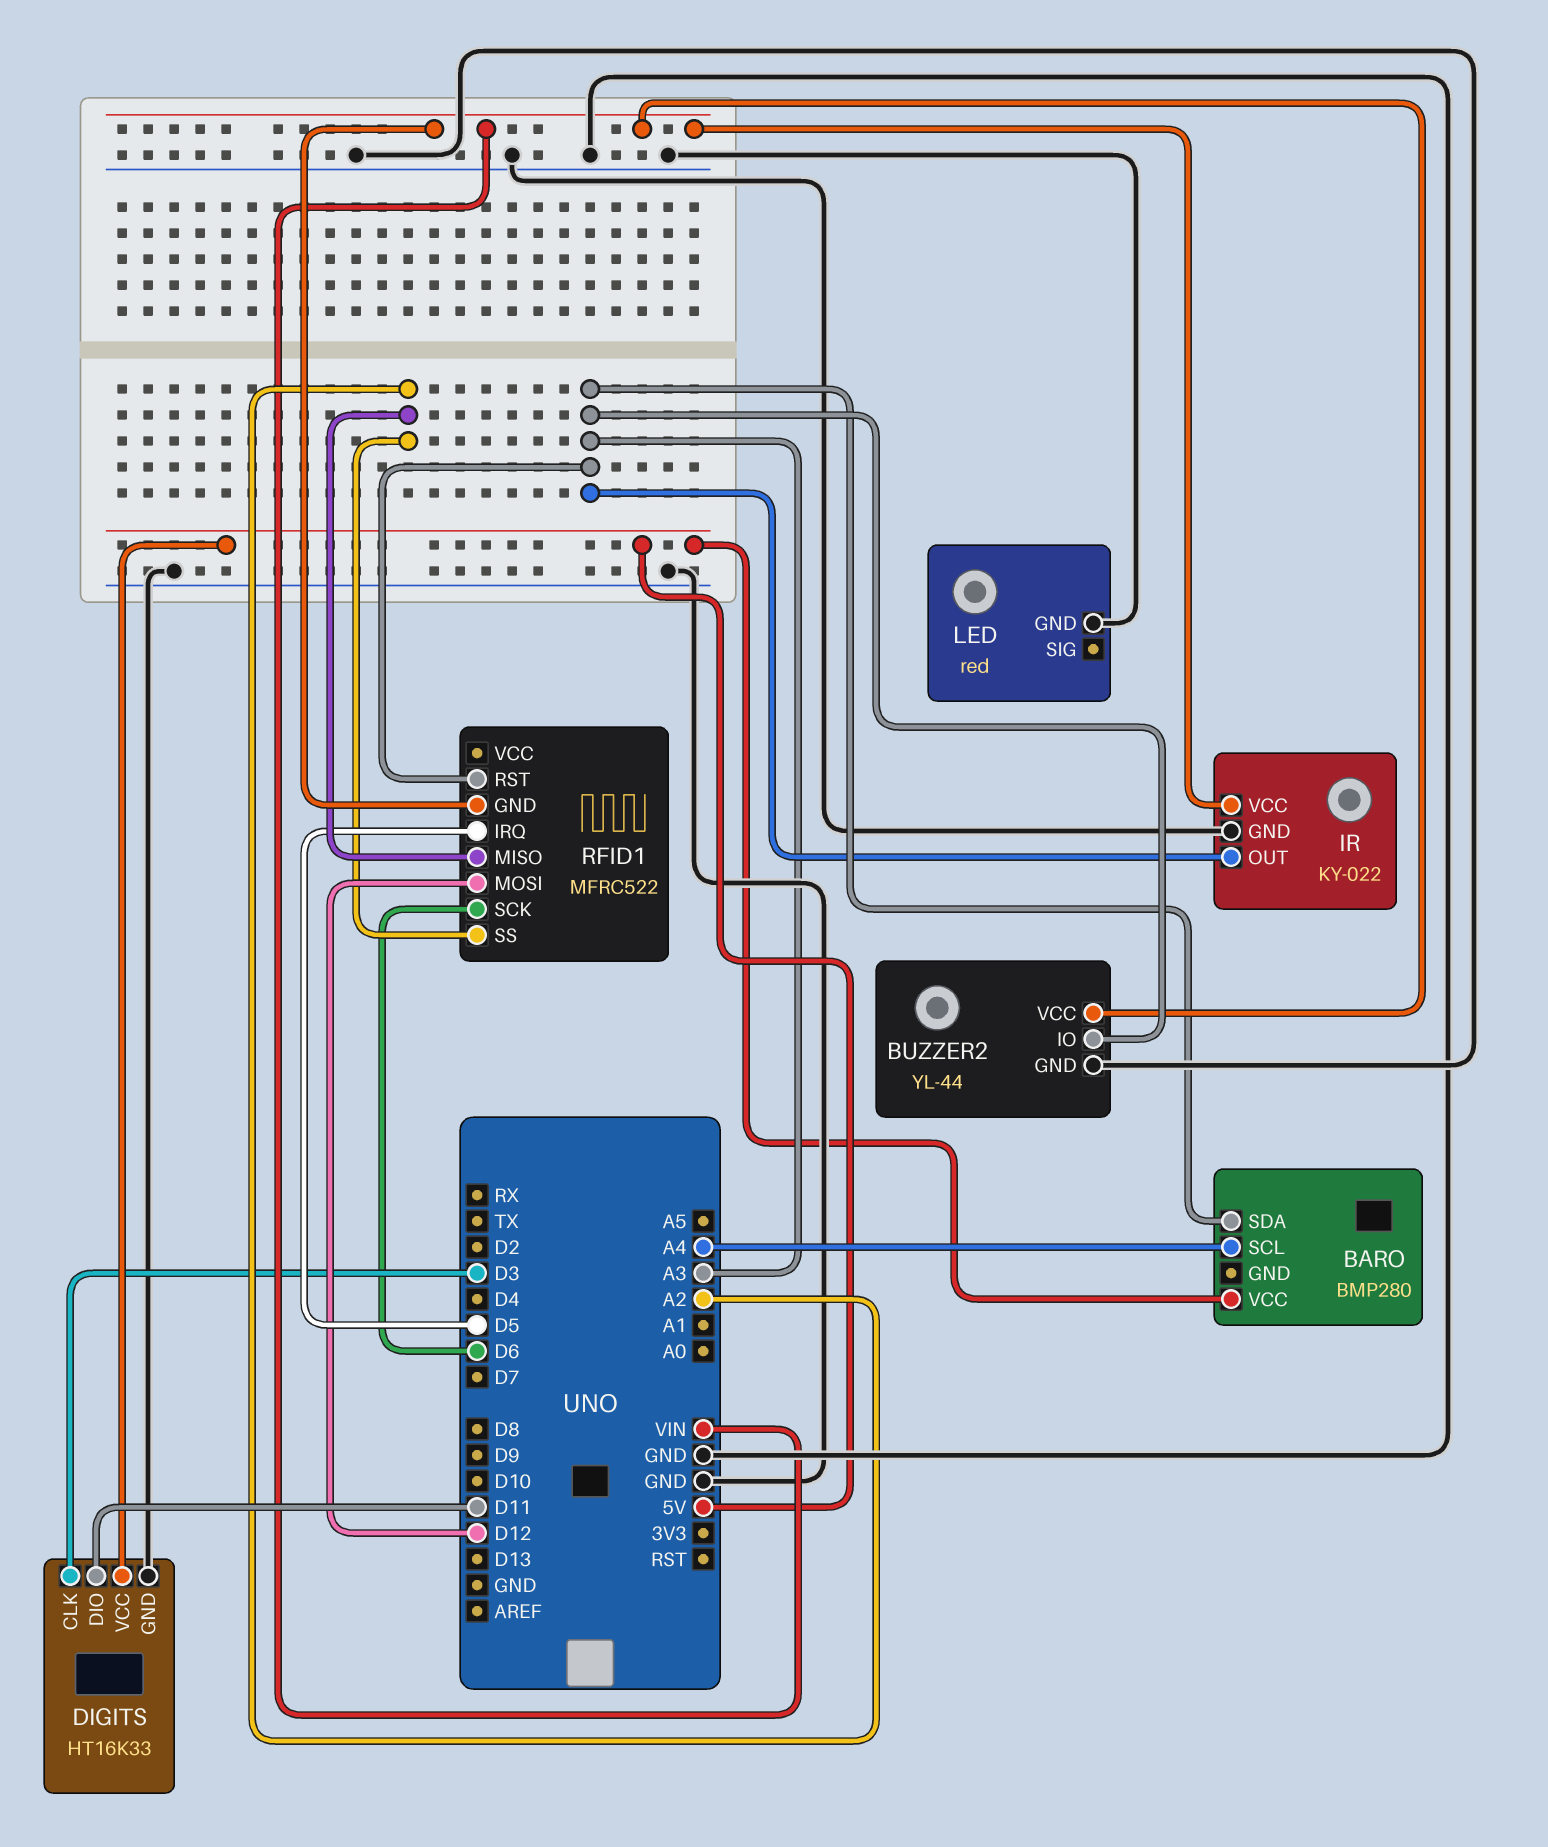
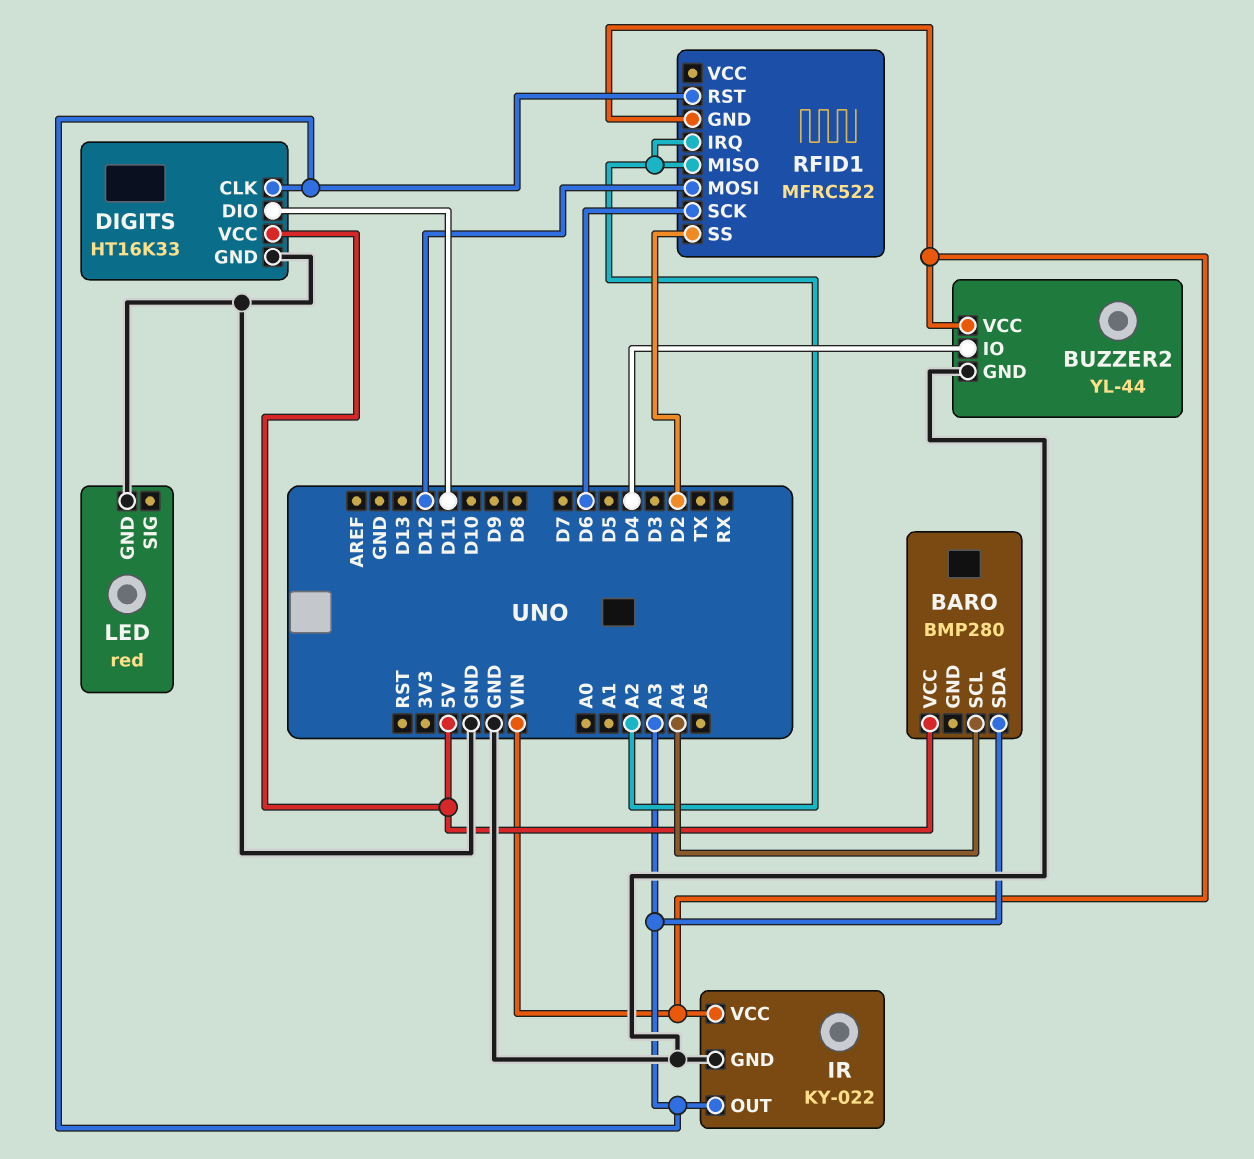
BUZZER2 pin IO: A3 -> D4
DIGITS pin CLK: D3 -> A3
RFID1 pin IRQ: D5 -> A2
RFID1 pin SS: A2 -> D2

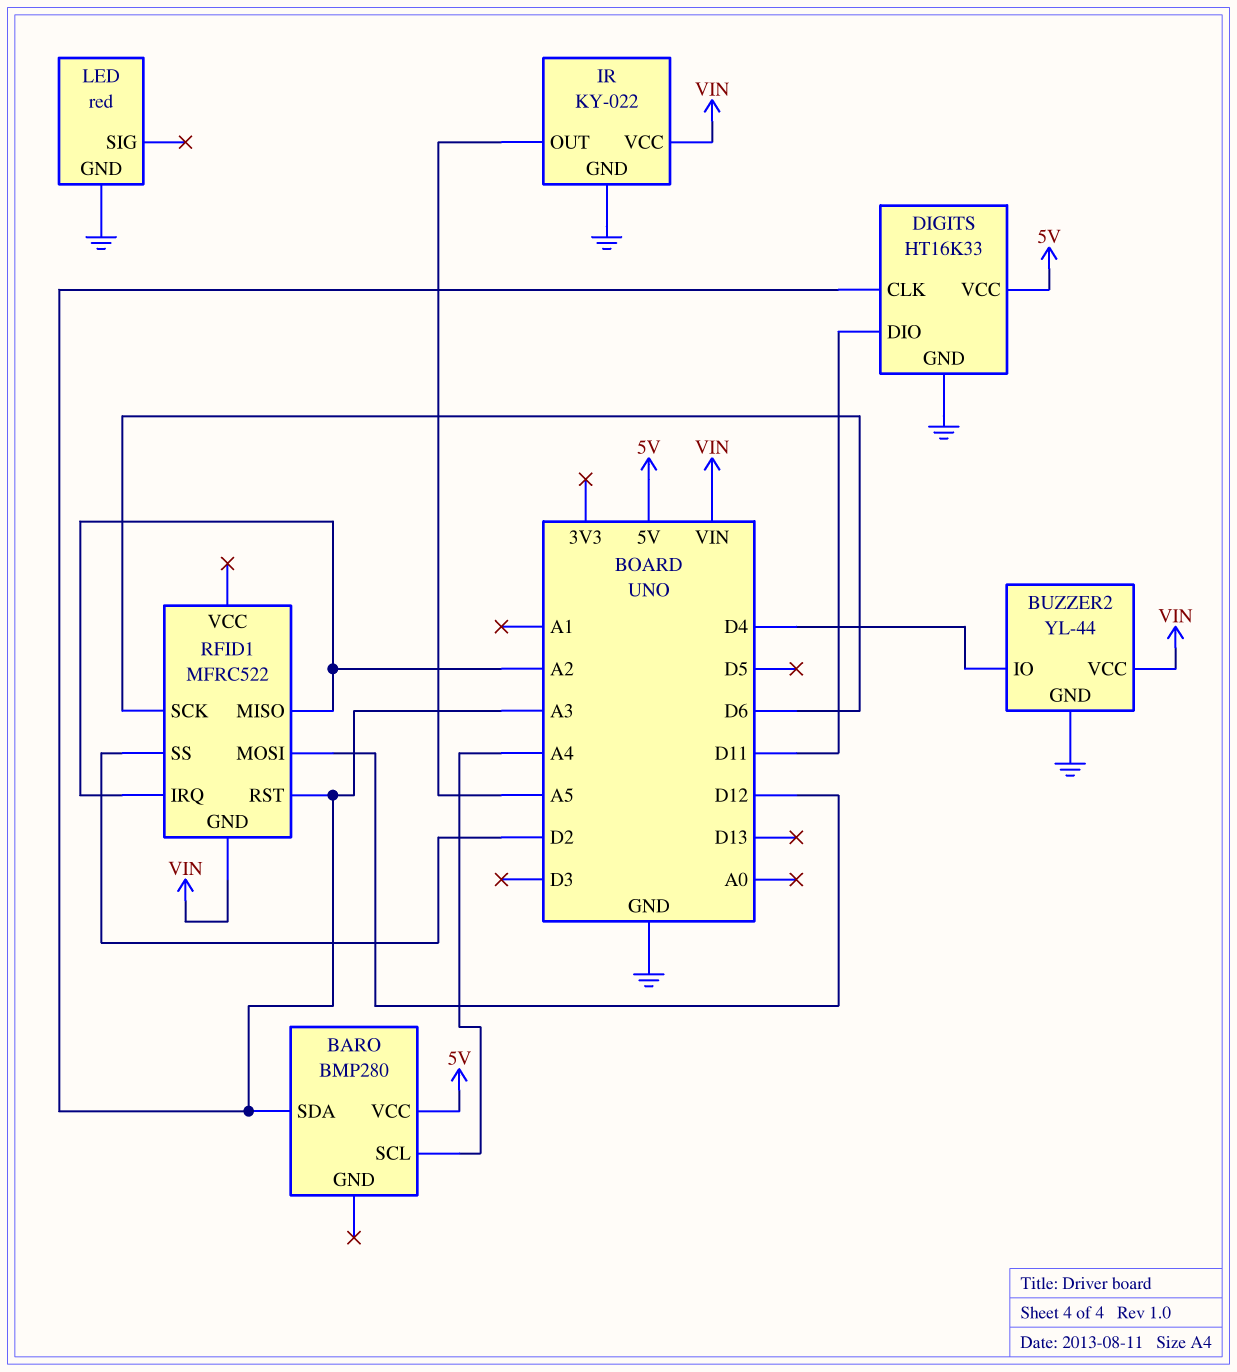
IR pin OUT: A3 -> A5

